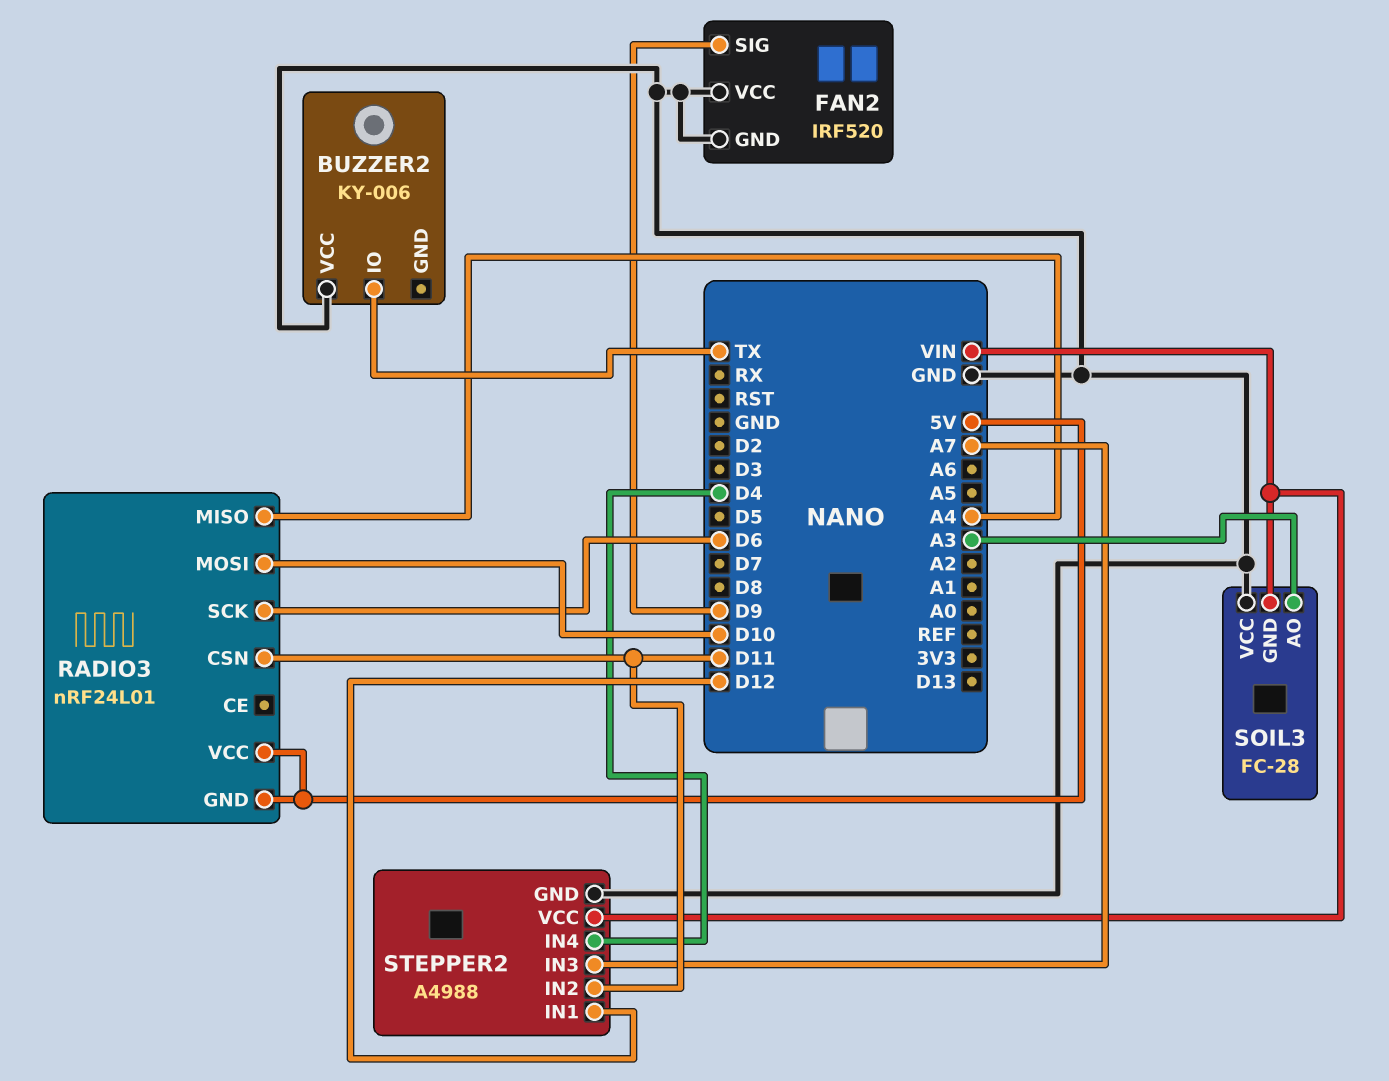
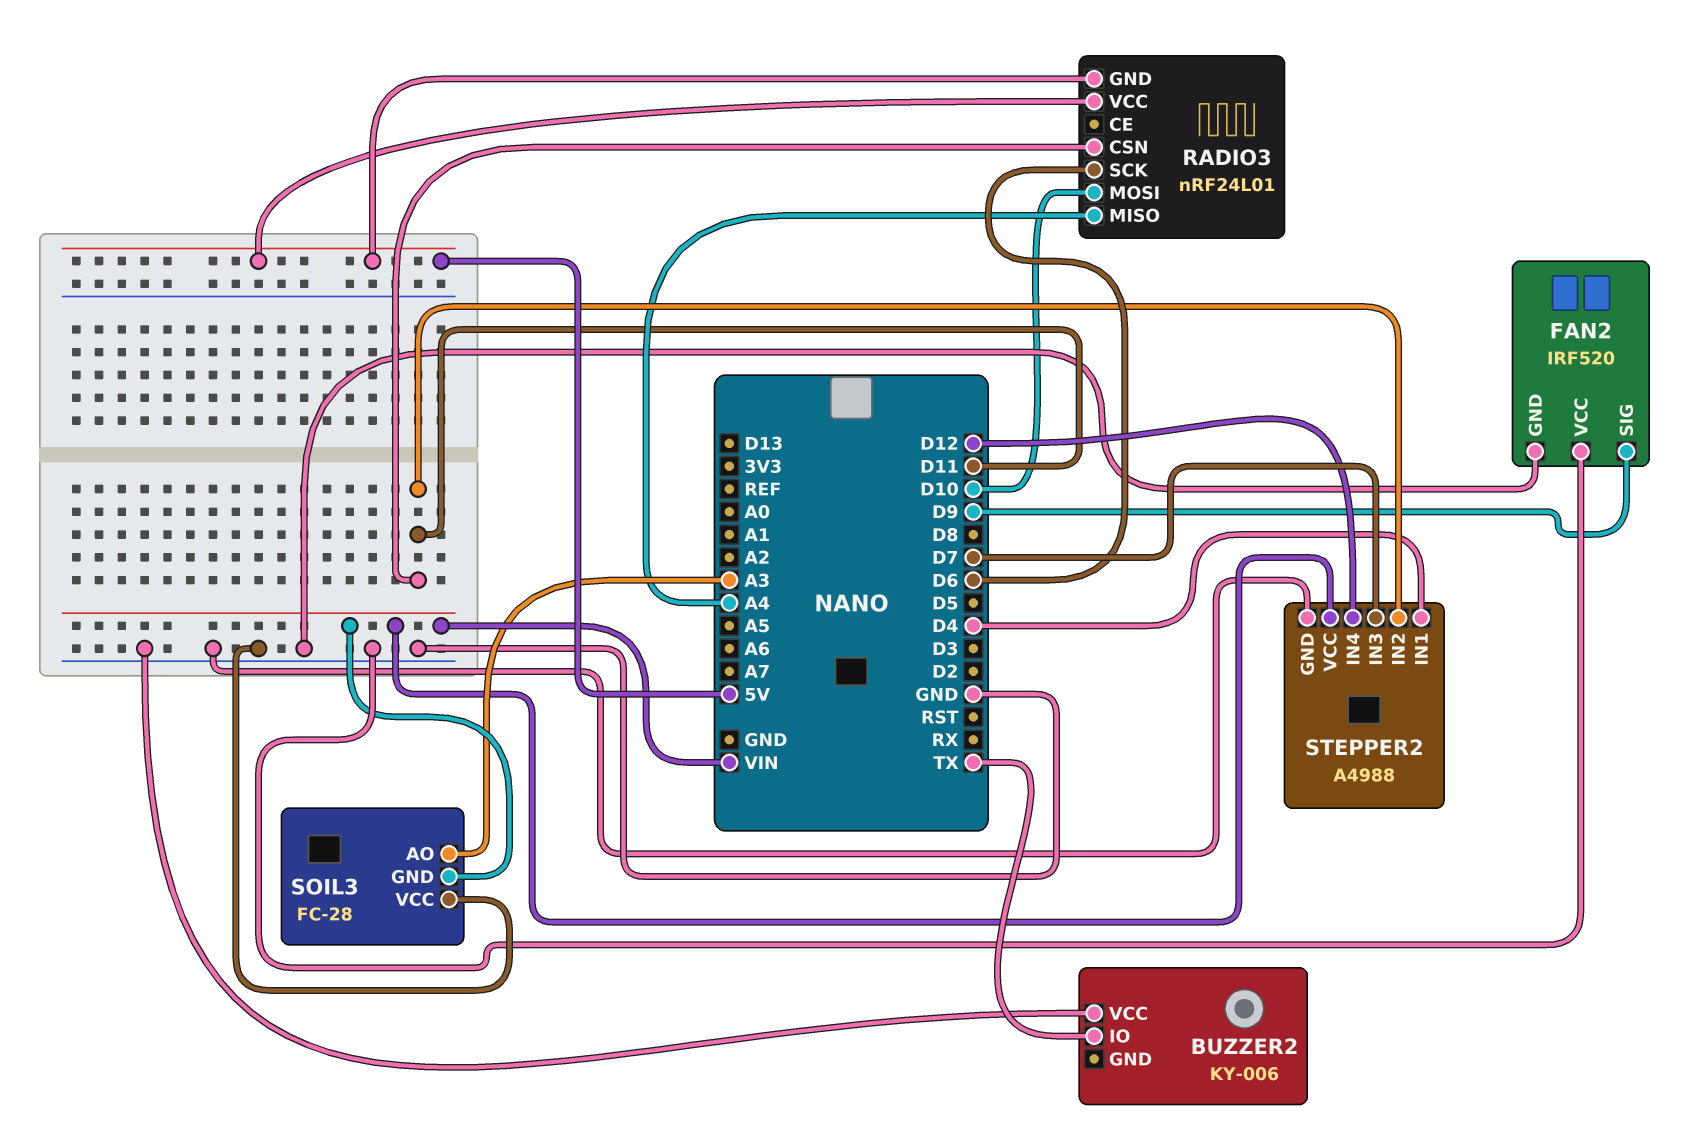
STEPPER2 pin IN1: D12 -> D4
STEPPER2 pin IN3: A7 -> D7
STEPPER2 pin IN4: D4 -> D12

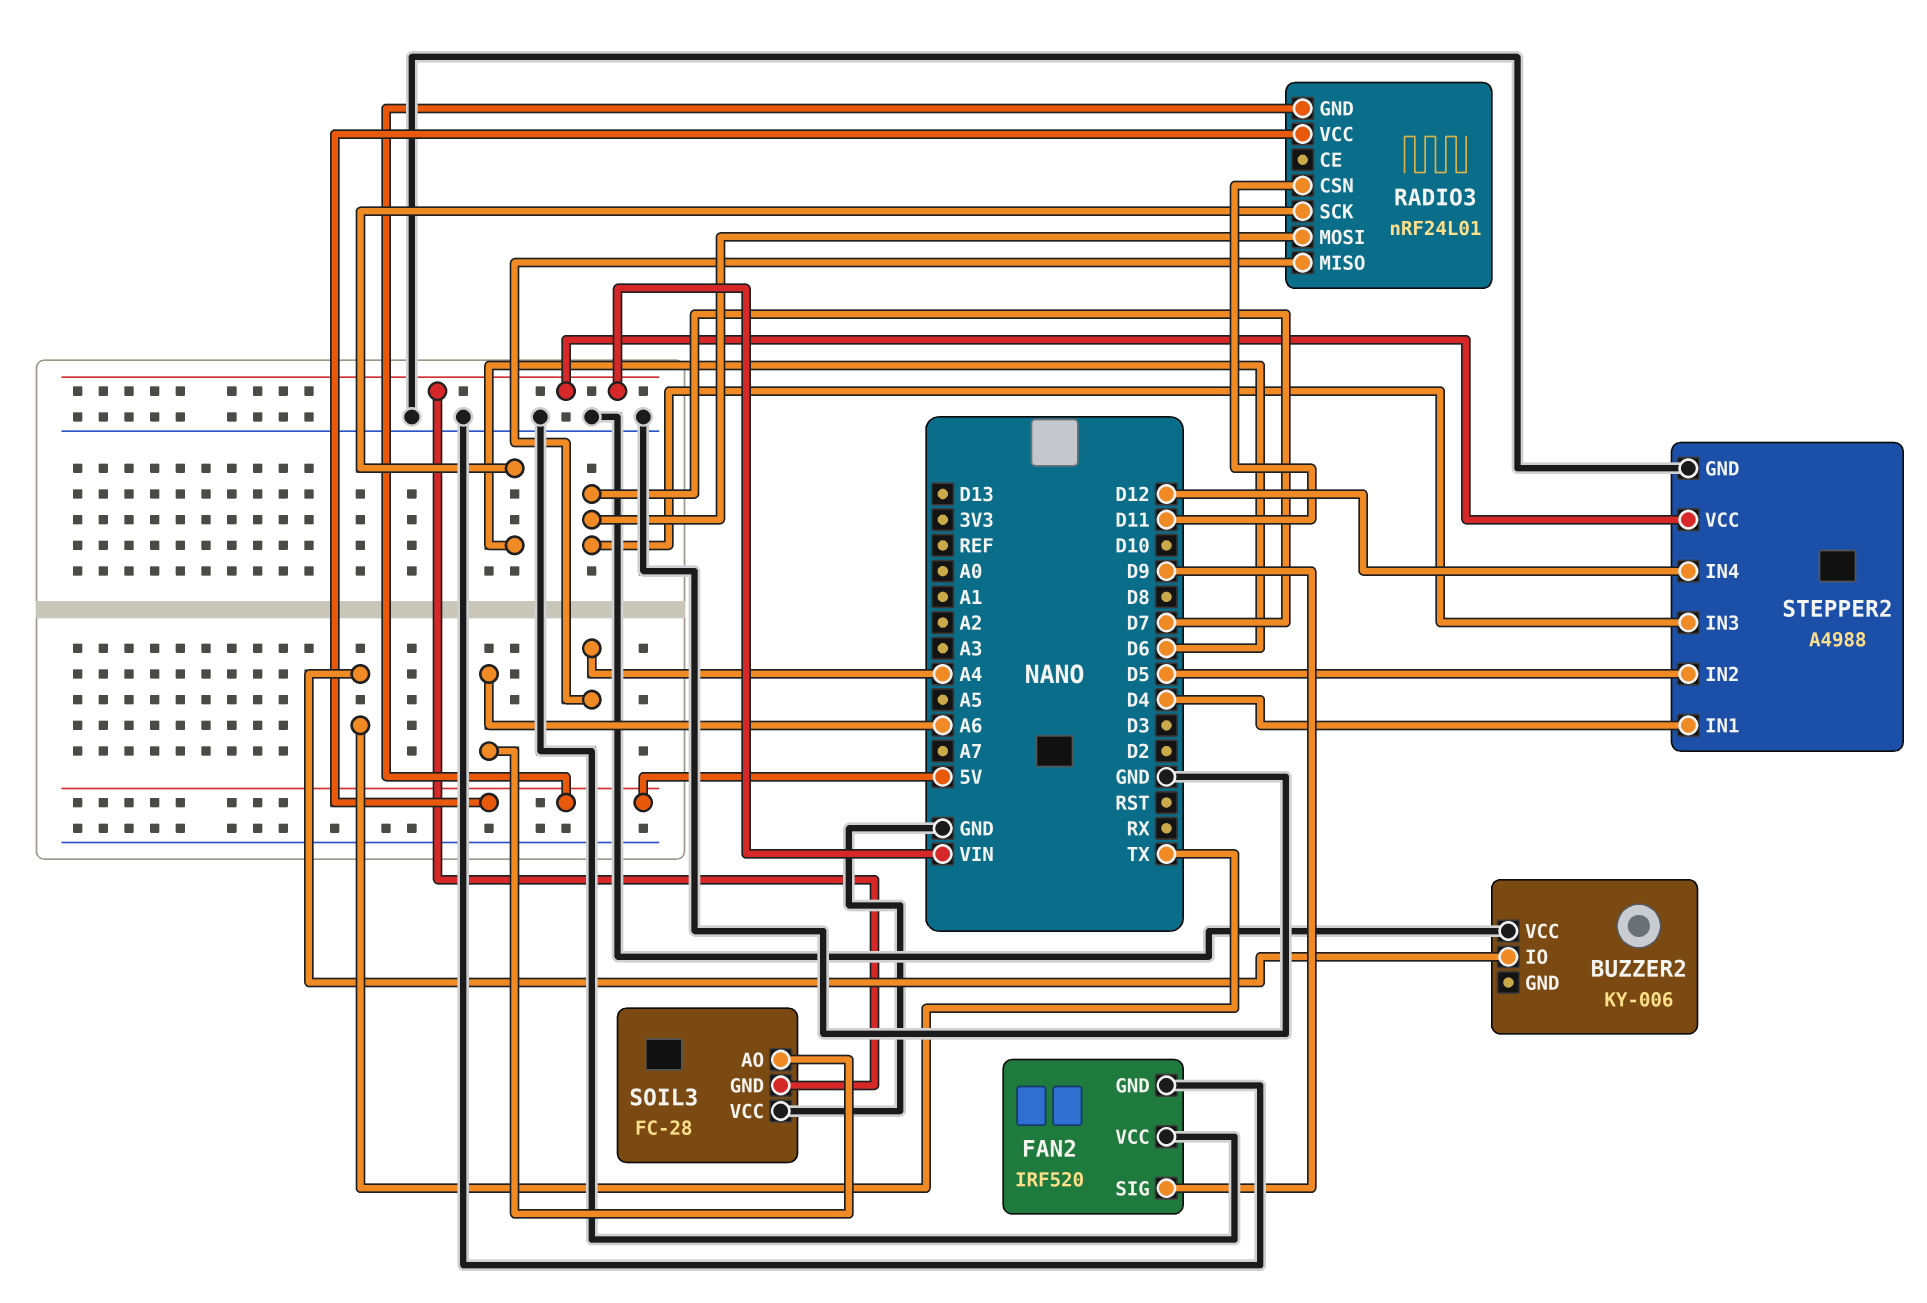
RADIO3 pin MOSI: D10 -> D7
SOIL3 pin AO: A3 -> A6
STEPPER2 pin IN2: D11 -> D5

